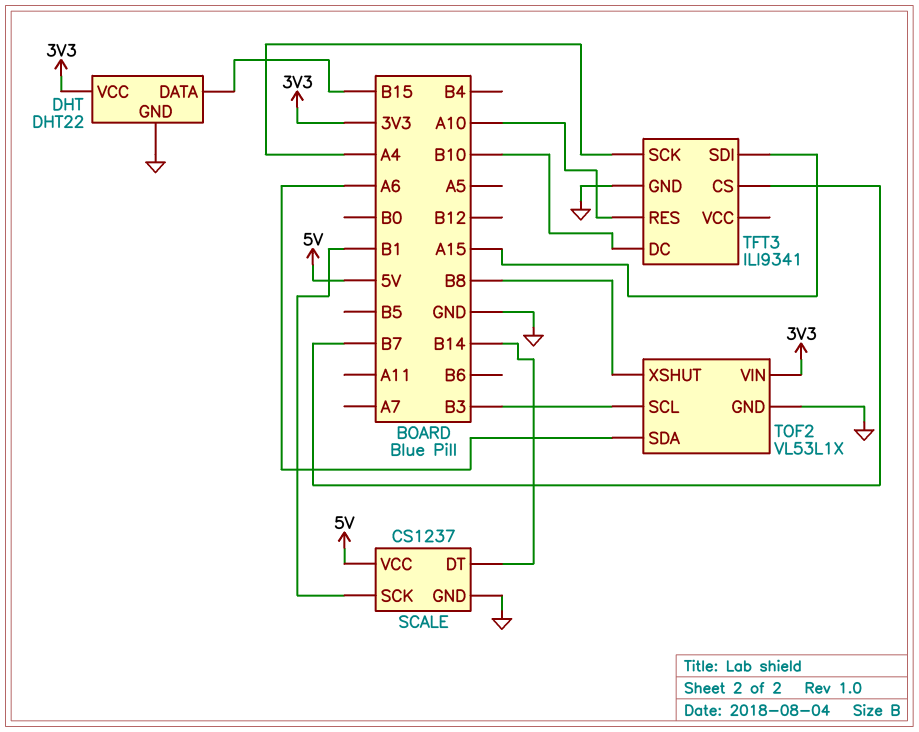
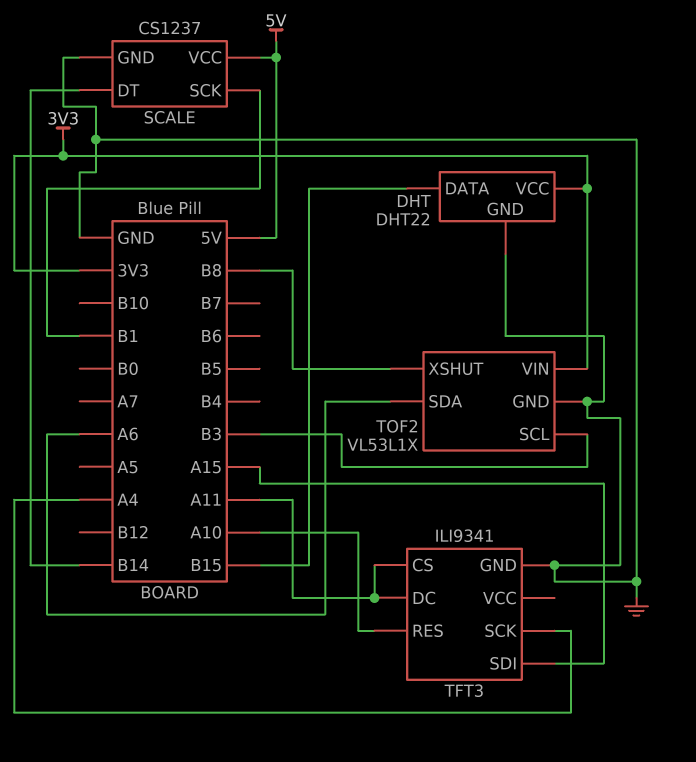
TFT3 pin CS: B7 -> A11
TFT3 pin DC: B10 -> A11

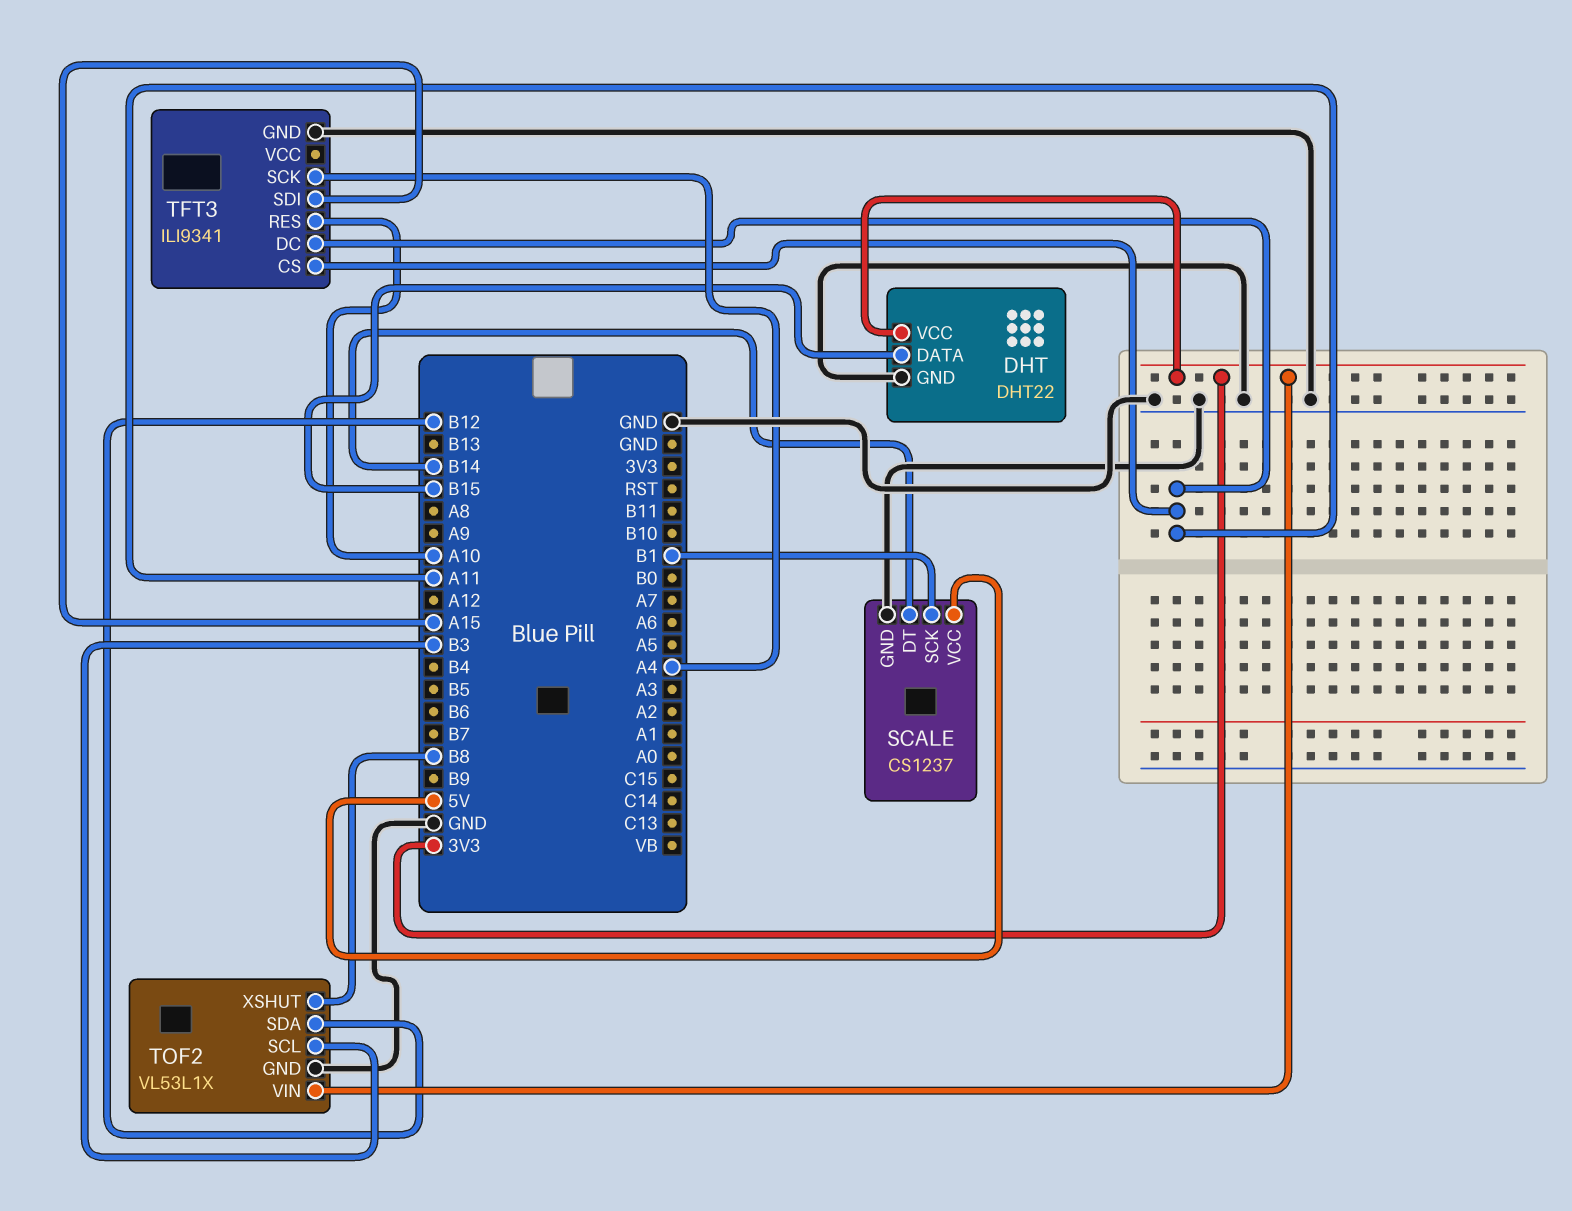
TOF2 pin SDA: A6 -> B12

